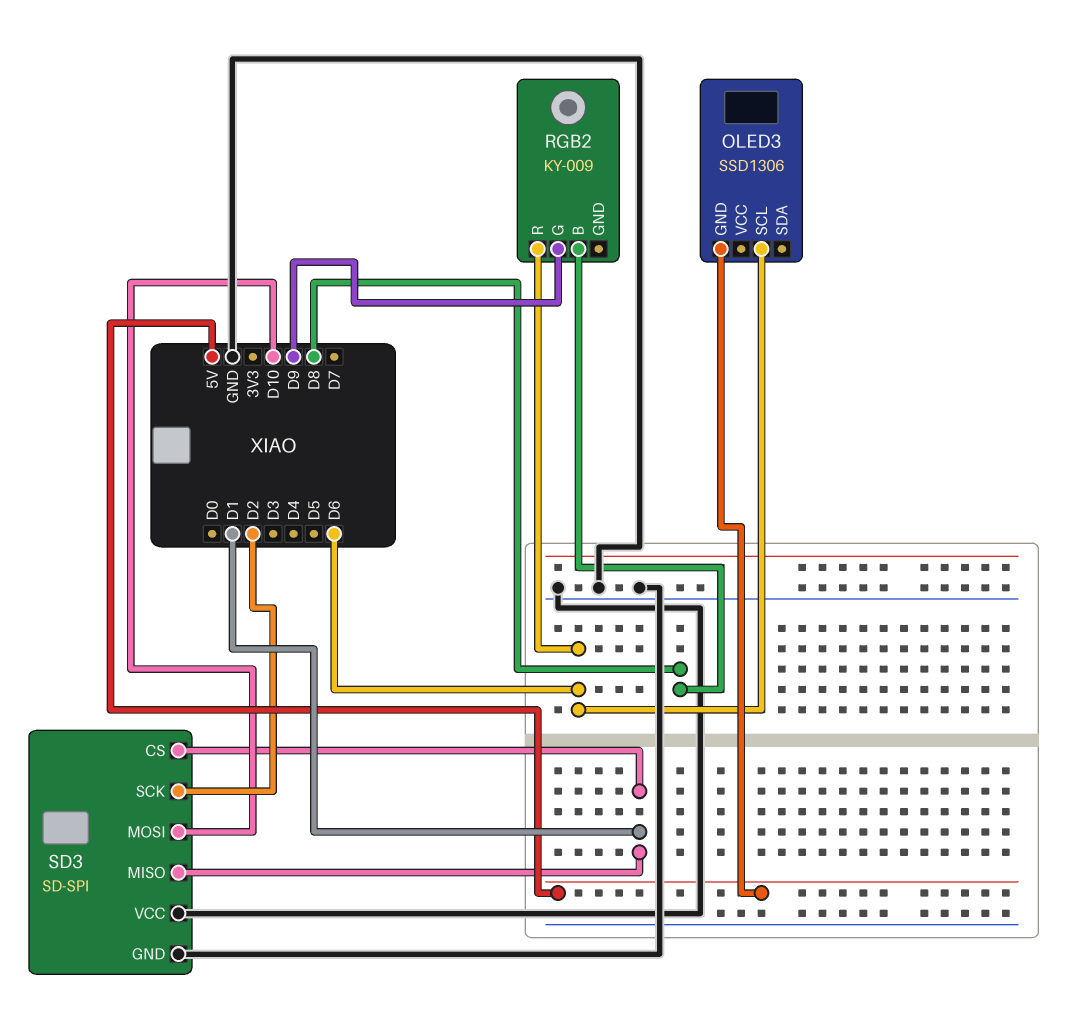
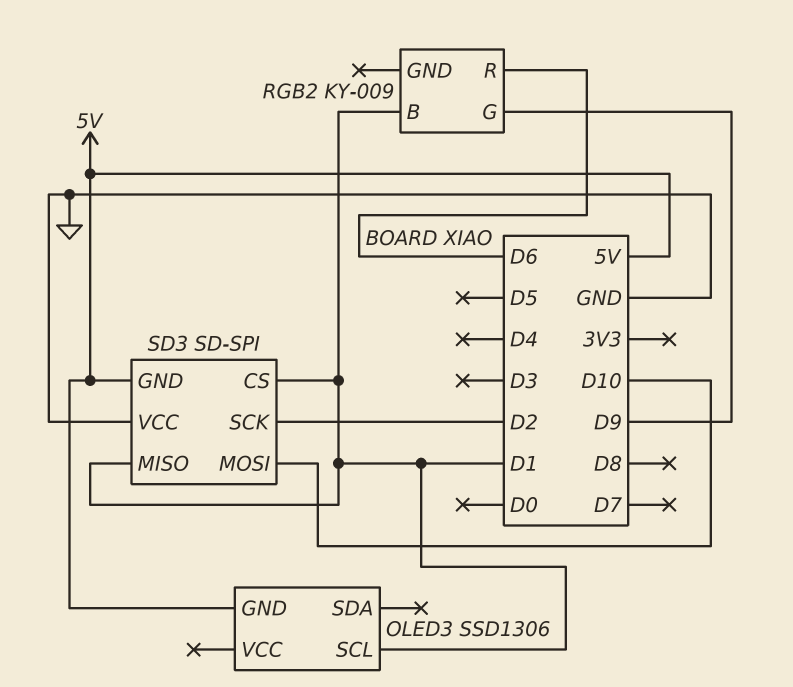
OLED3 pin SCL: D6 -> D1
RGB2 pin B: D8 -> D1
SD3 pin GND: GND -> 5V

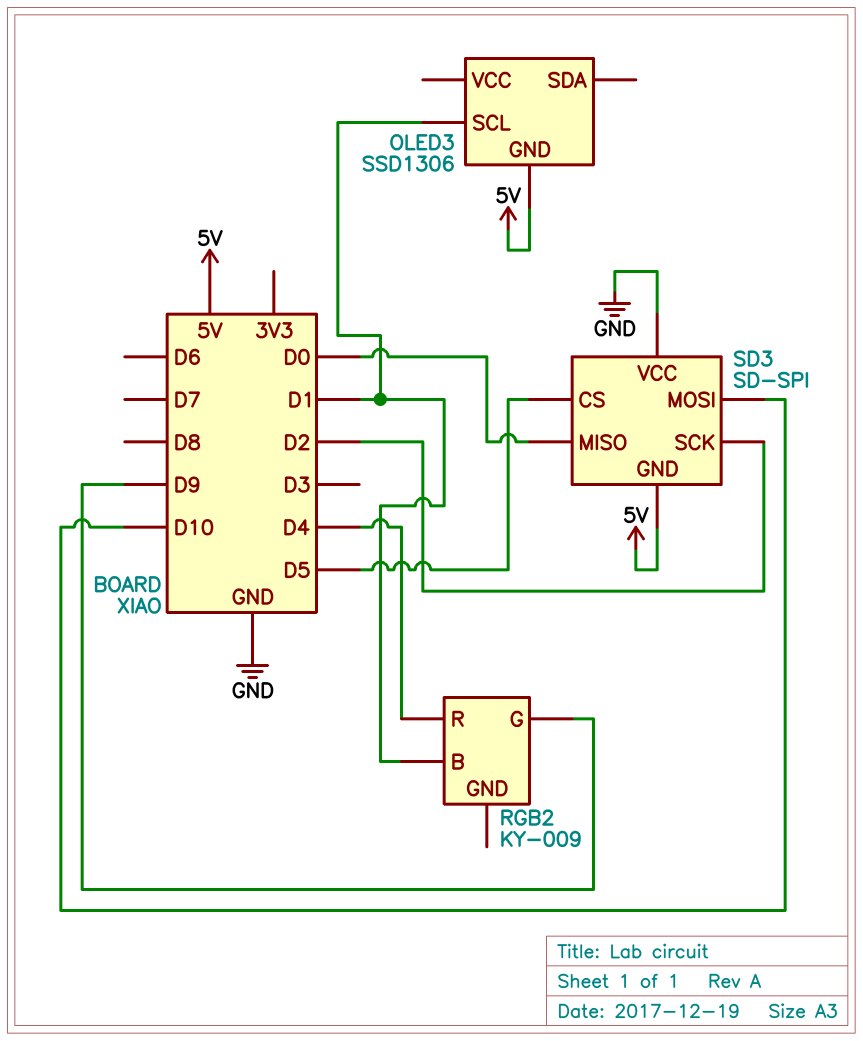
RGB2 pin R: D6 -> D4
SD3 pin CS: D1 -> D5
SD3 pin MISO: D1 -> D0

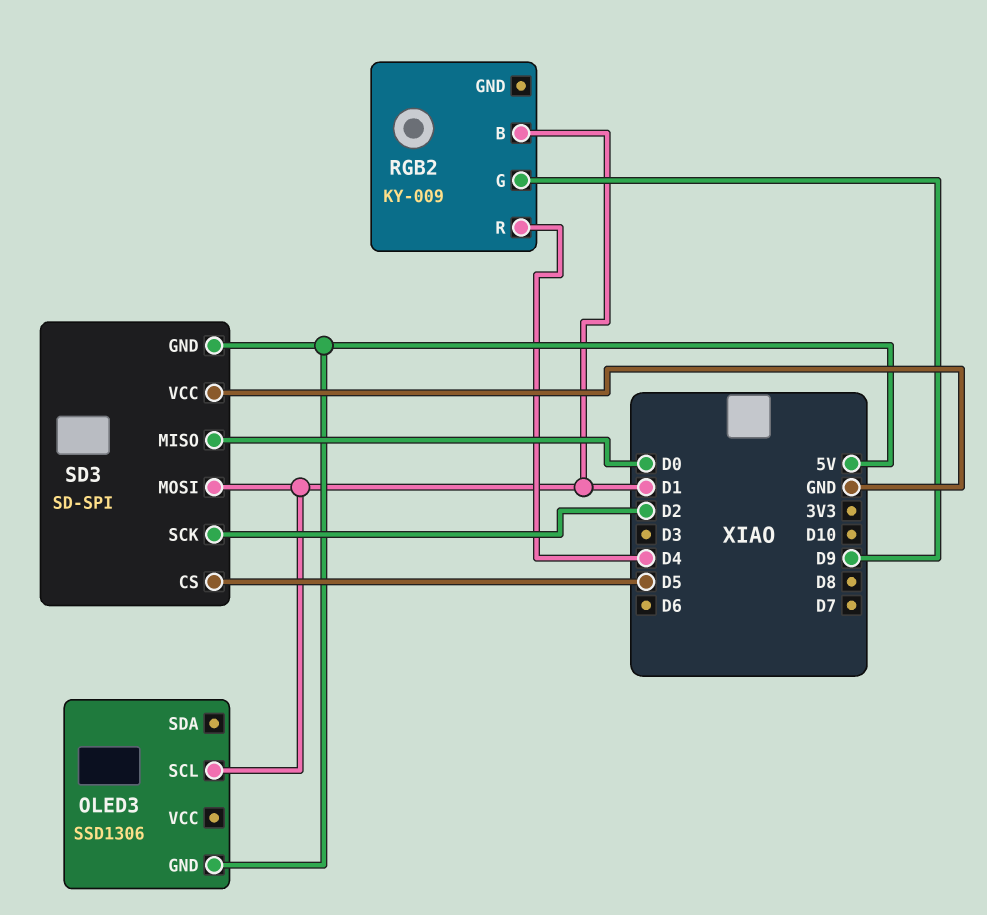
SD3 pin MOSI: D10 -> D1

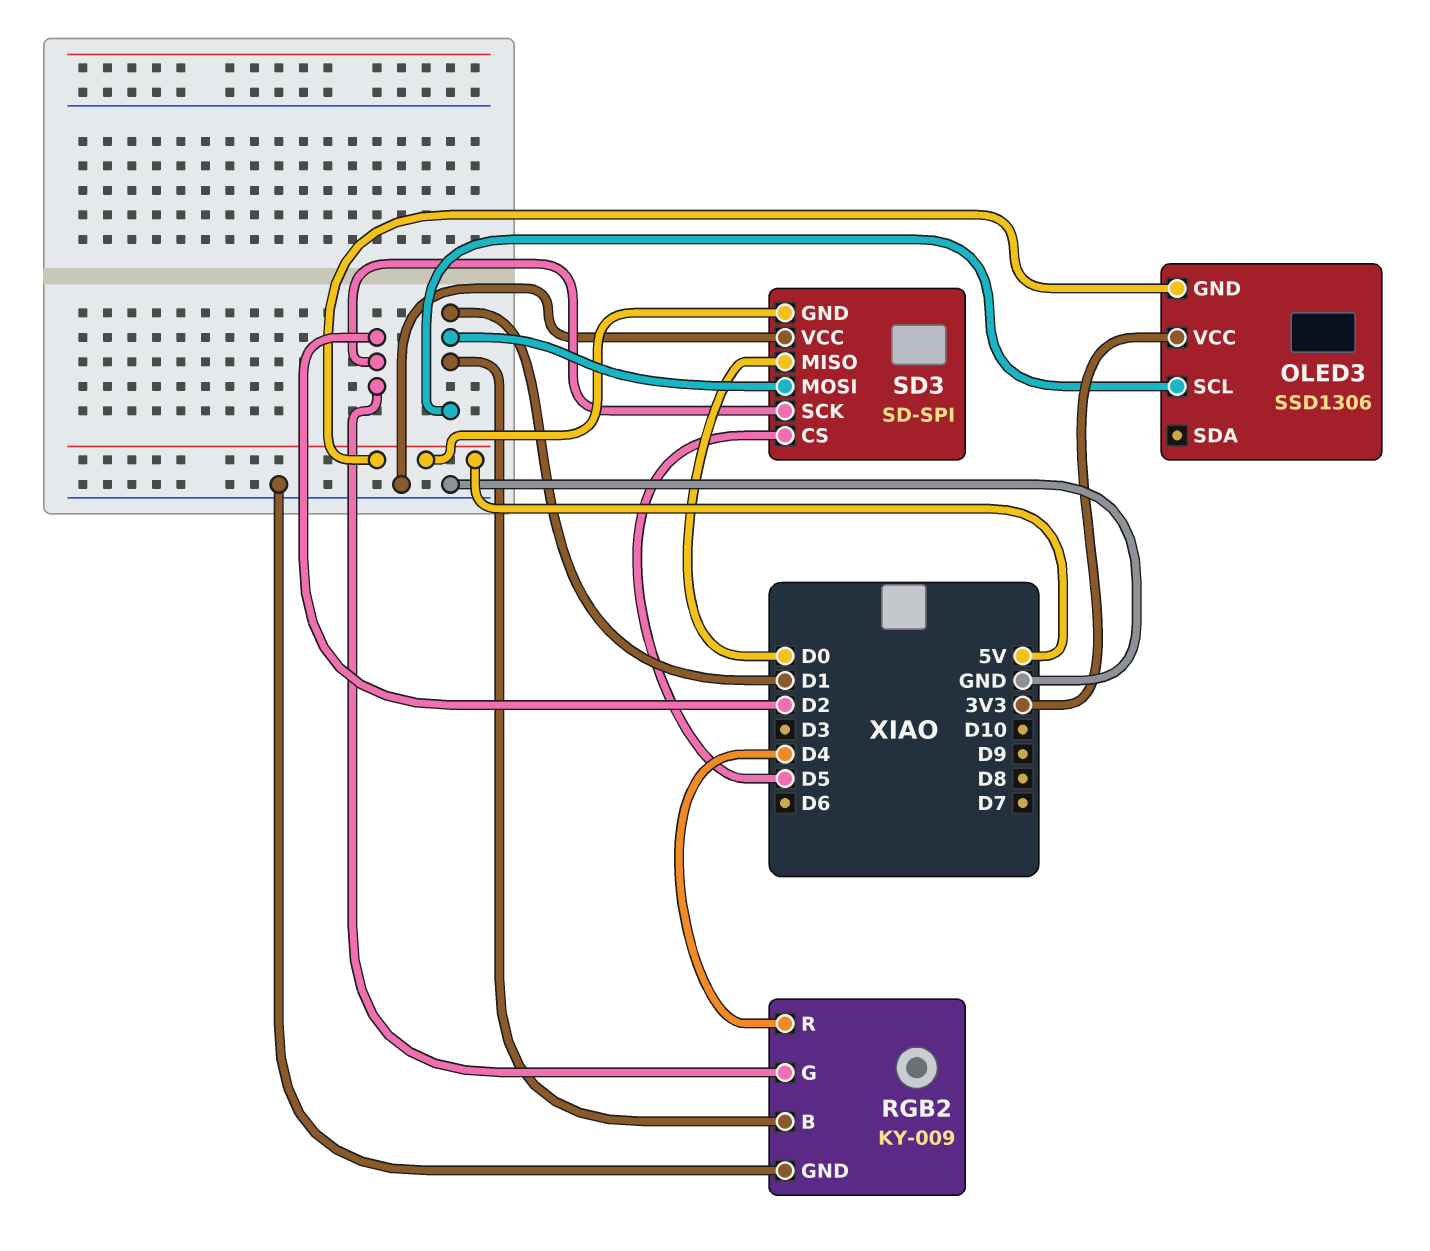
OLED3 pin VCC: none -> 3V3
RGB2 pin G: D9 -> D2
RGB2 pin GND: none -> GND

